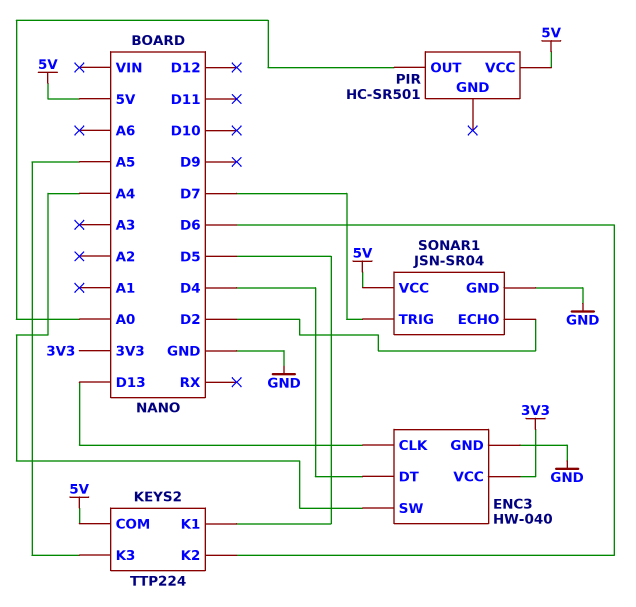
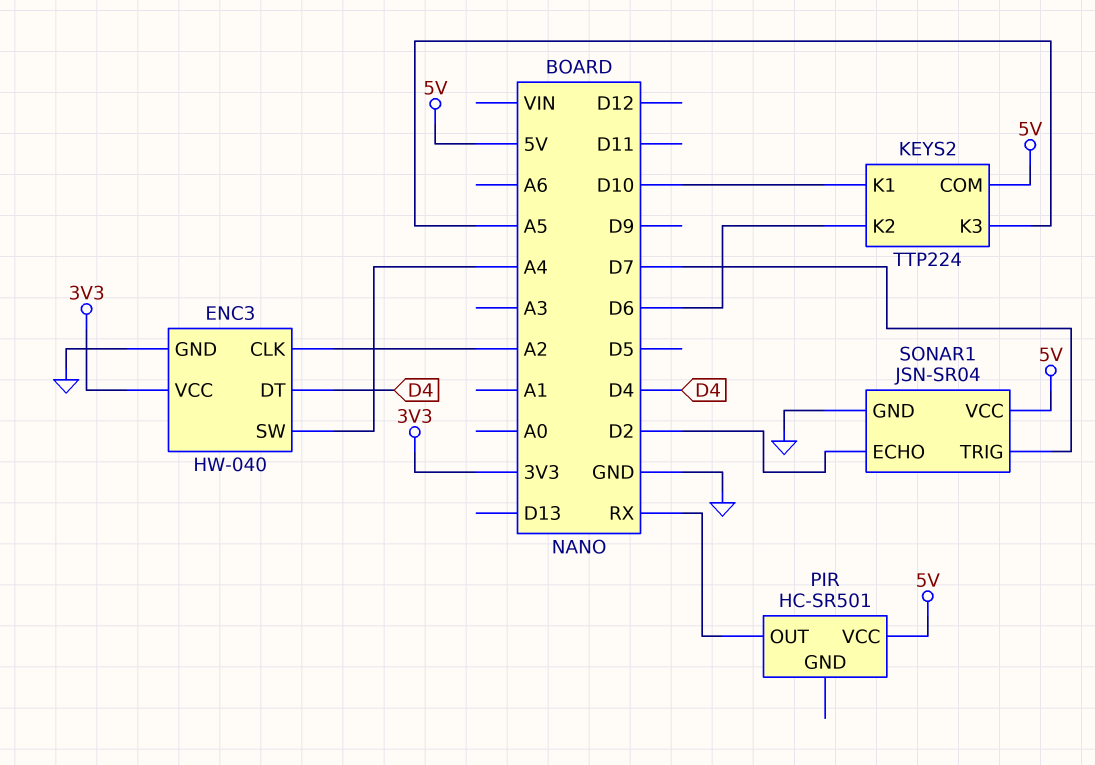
ENC3 pin CLK: D13 -> A2
KEYS2 pin K1: D5 -> D10
PIR pin OUT: A0 -> RX

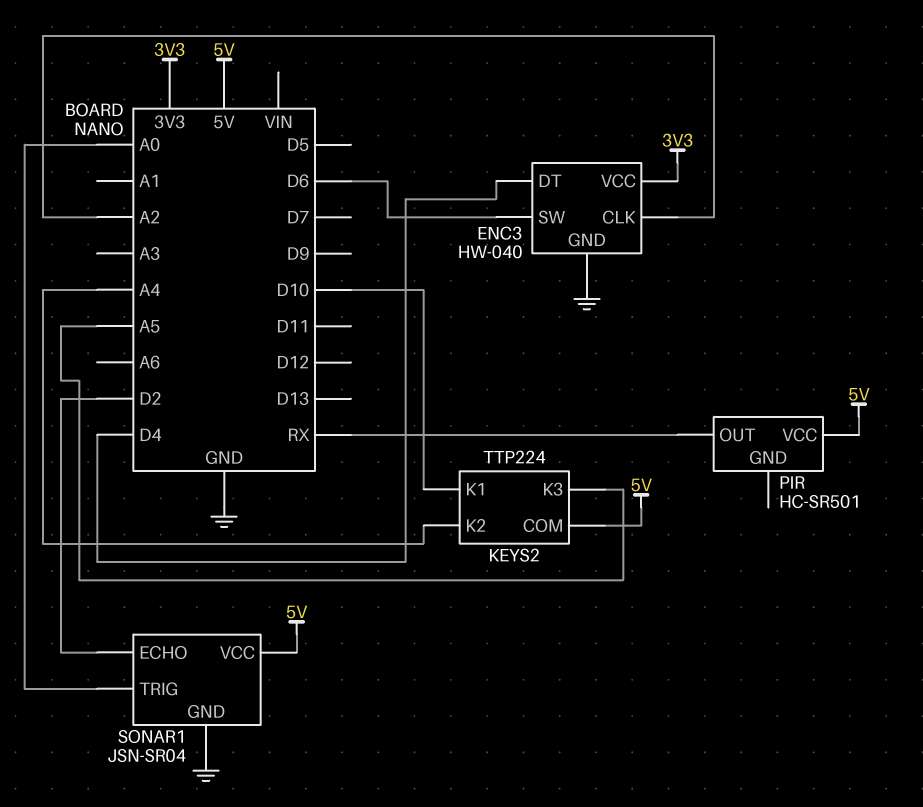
ENC3 pin SW: A4 -> D6
KEYS2 pin K2: D6 -> A4
SONAR1 pin TRIG: D7 -> A0

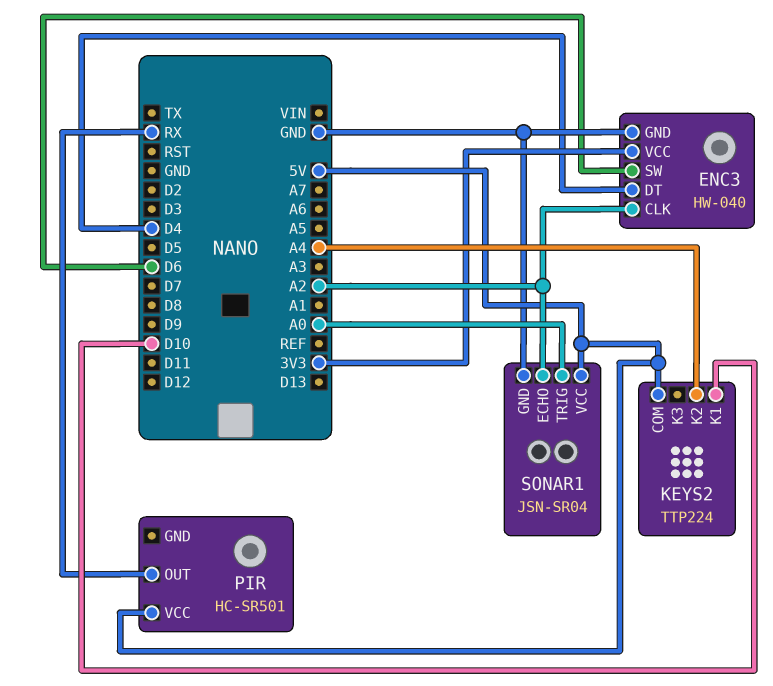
KEYS2 pin K3: A5 -> none
SONAR1 pin ECHO: D2 -> A2

